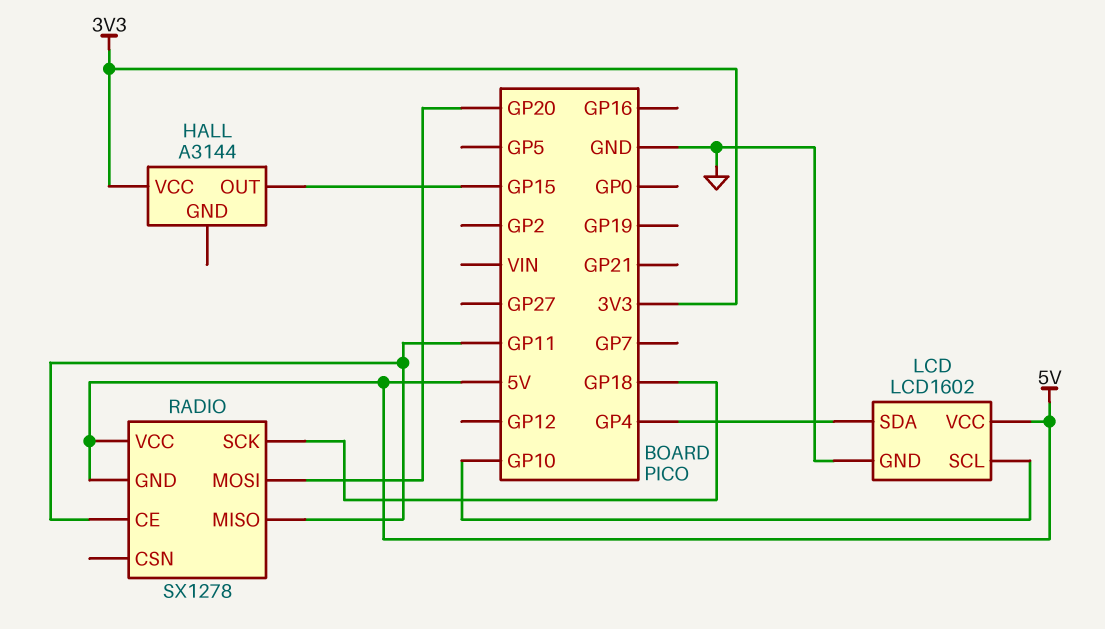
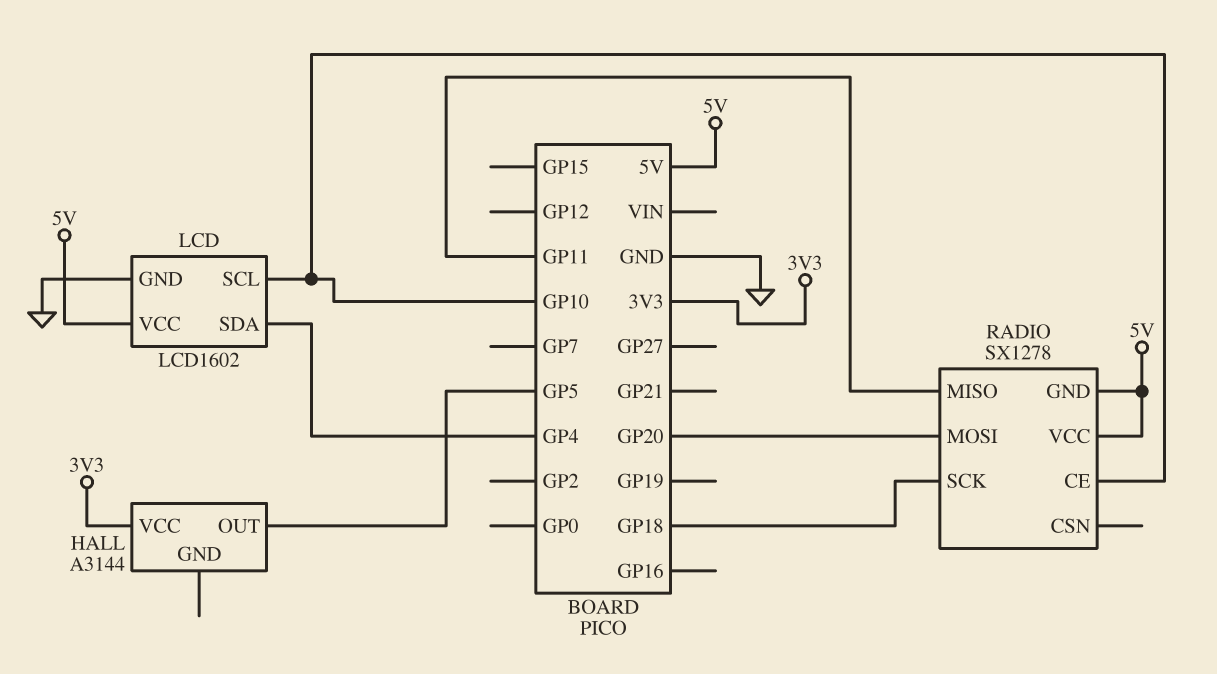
HALL pin OUT: GP15 -> GP5
RADIO pin CE: GP11 -> GP10

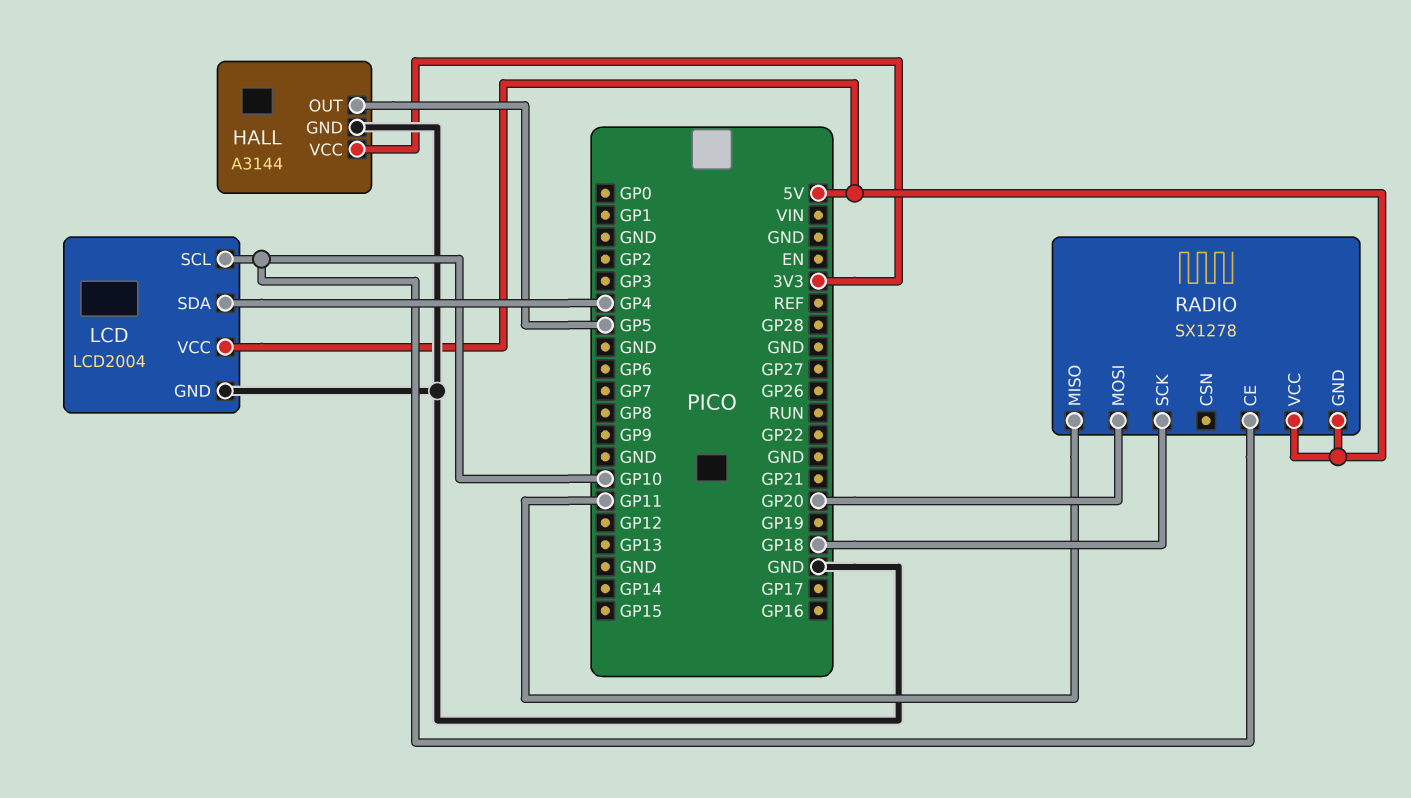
HALL pin GND: none -> GND
LCD: LCD1602 -> LCD2004

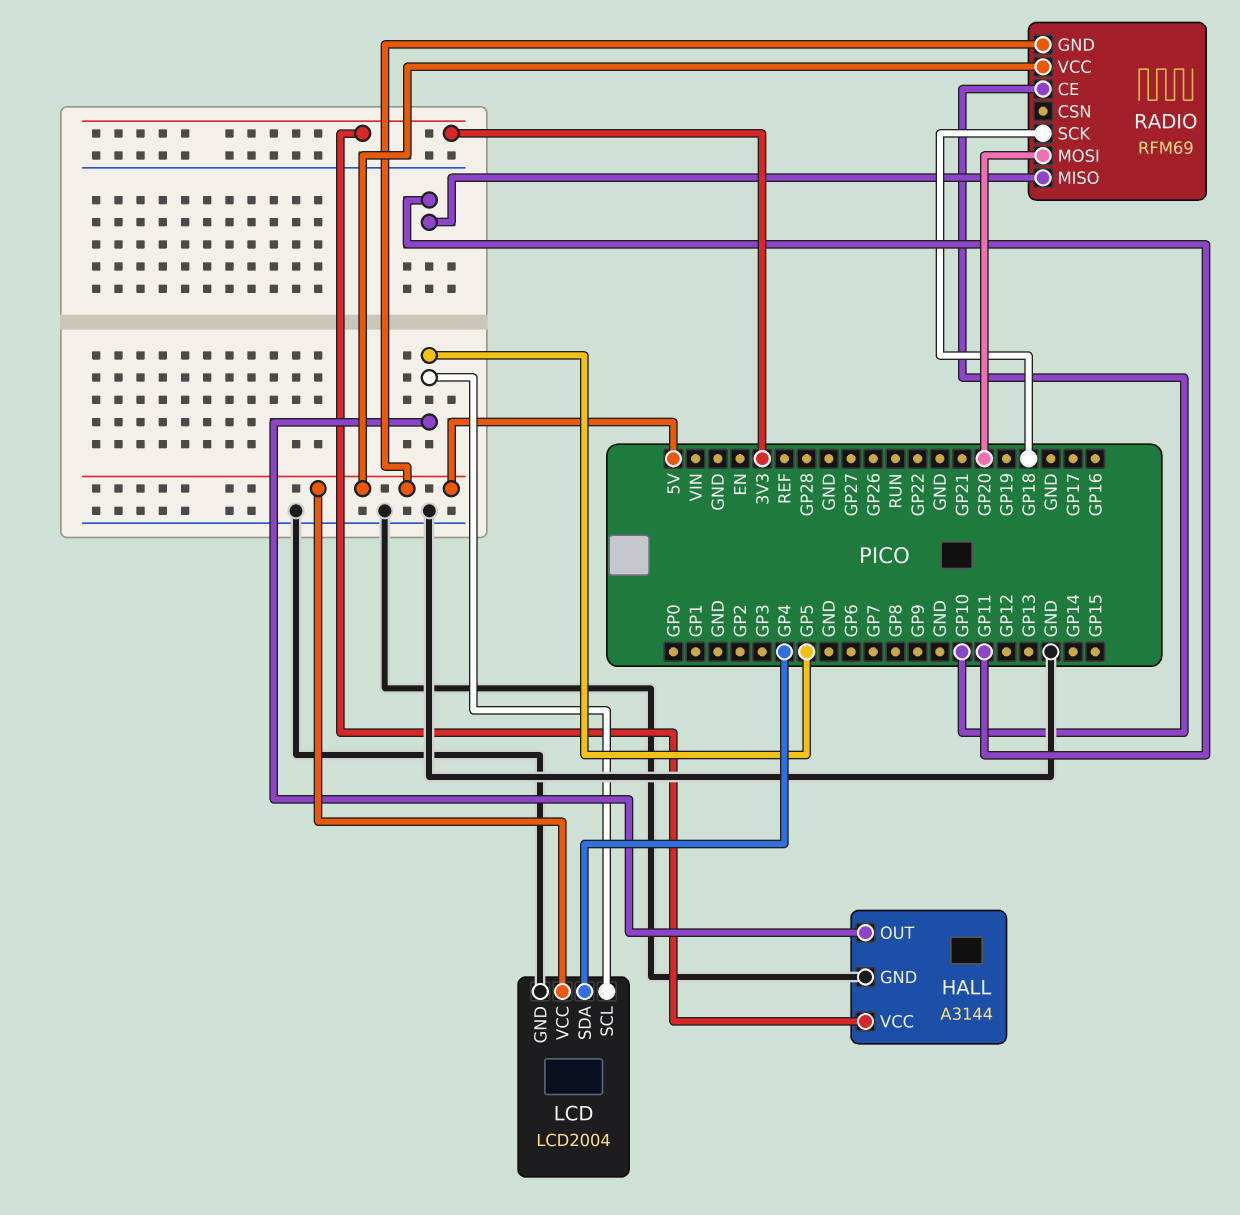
LCD pin SCL: GP10 -> GP5
RADIO: SX1278 -> RFM69

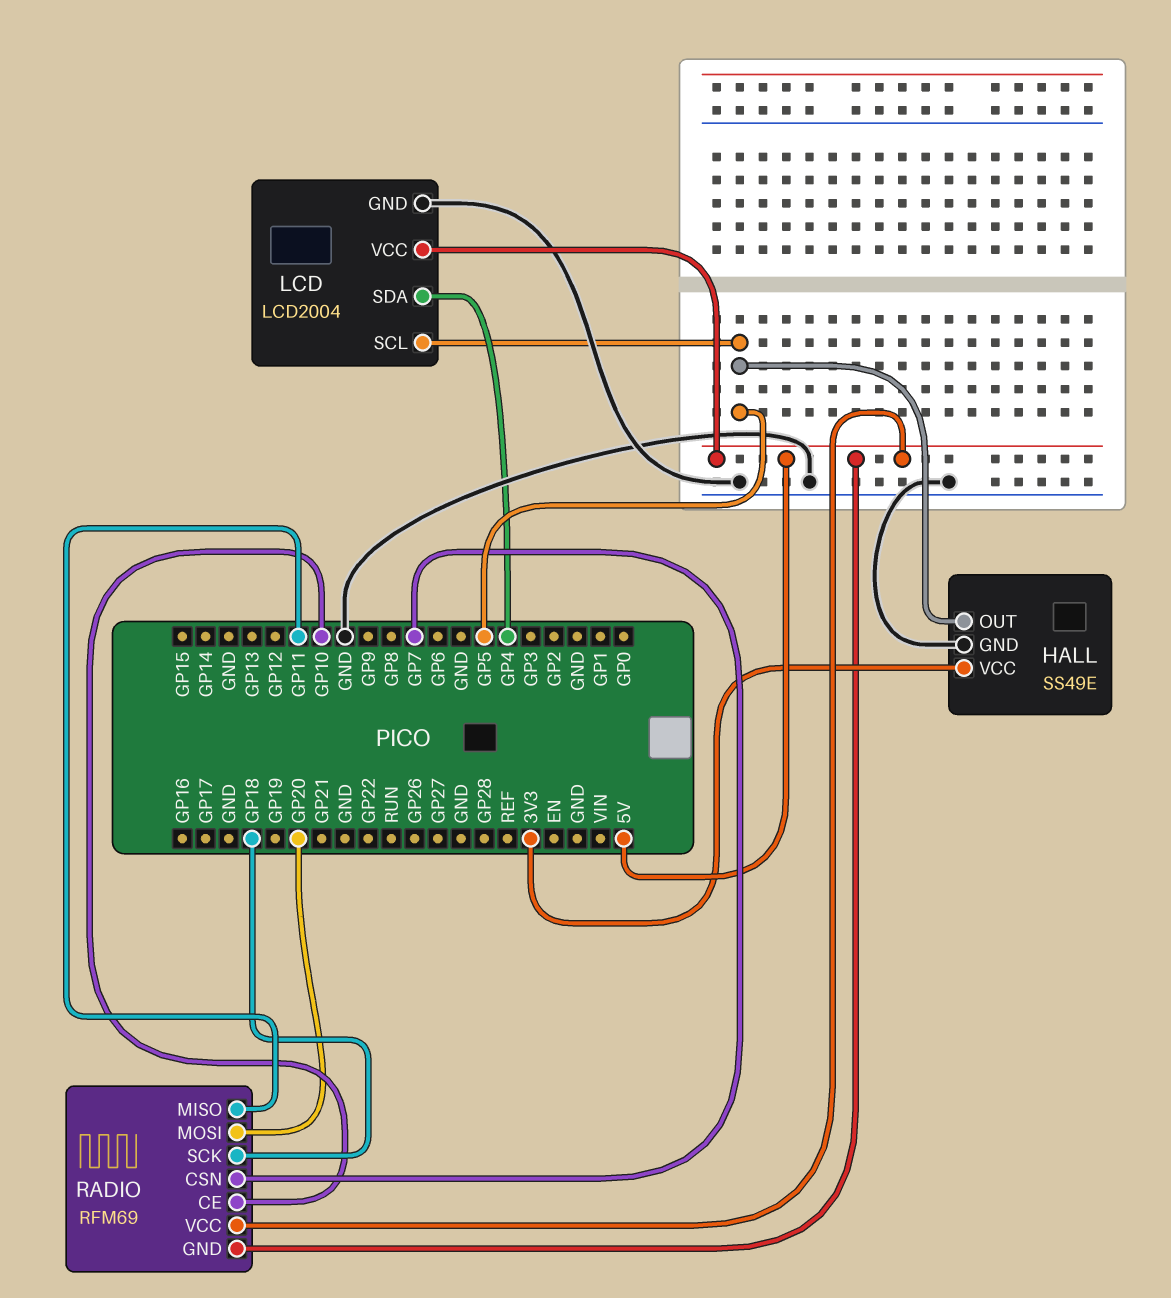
HALL: A3144 -> SS49E
RADIO pin CSN: none -> GP7

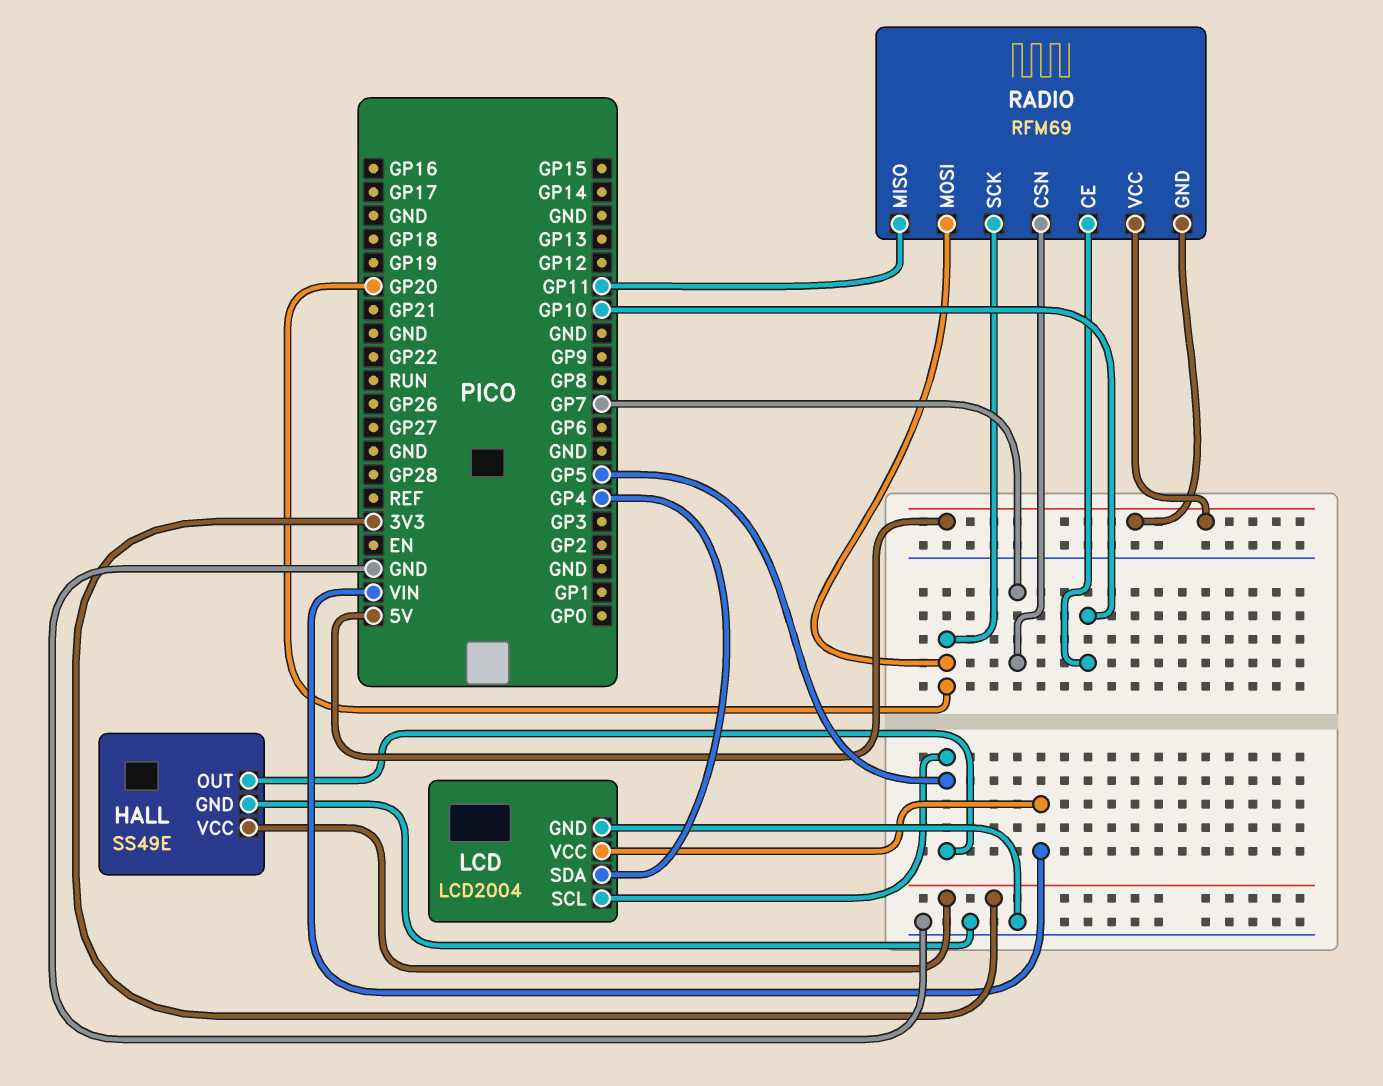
LCD pin VCC: 5V -> VIN
RADIO pin SCK: GP18 -> GP20

